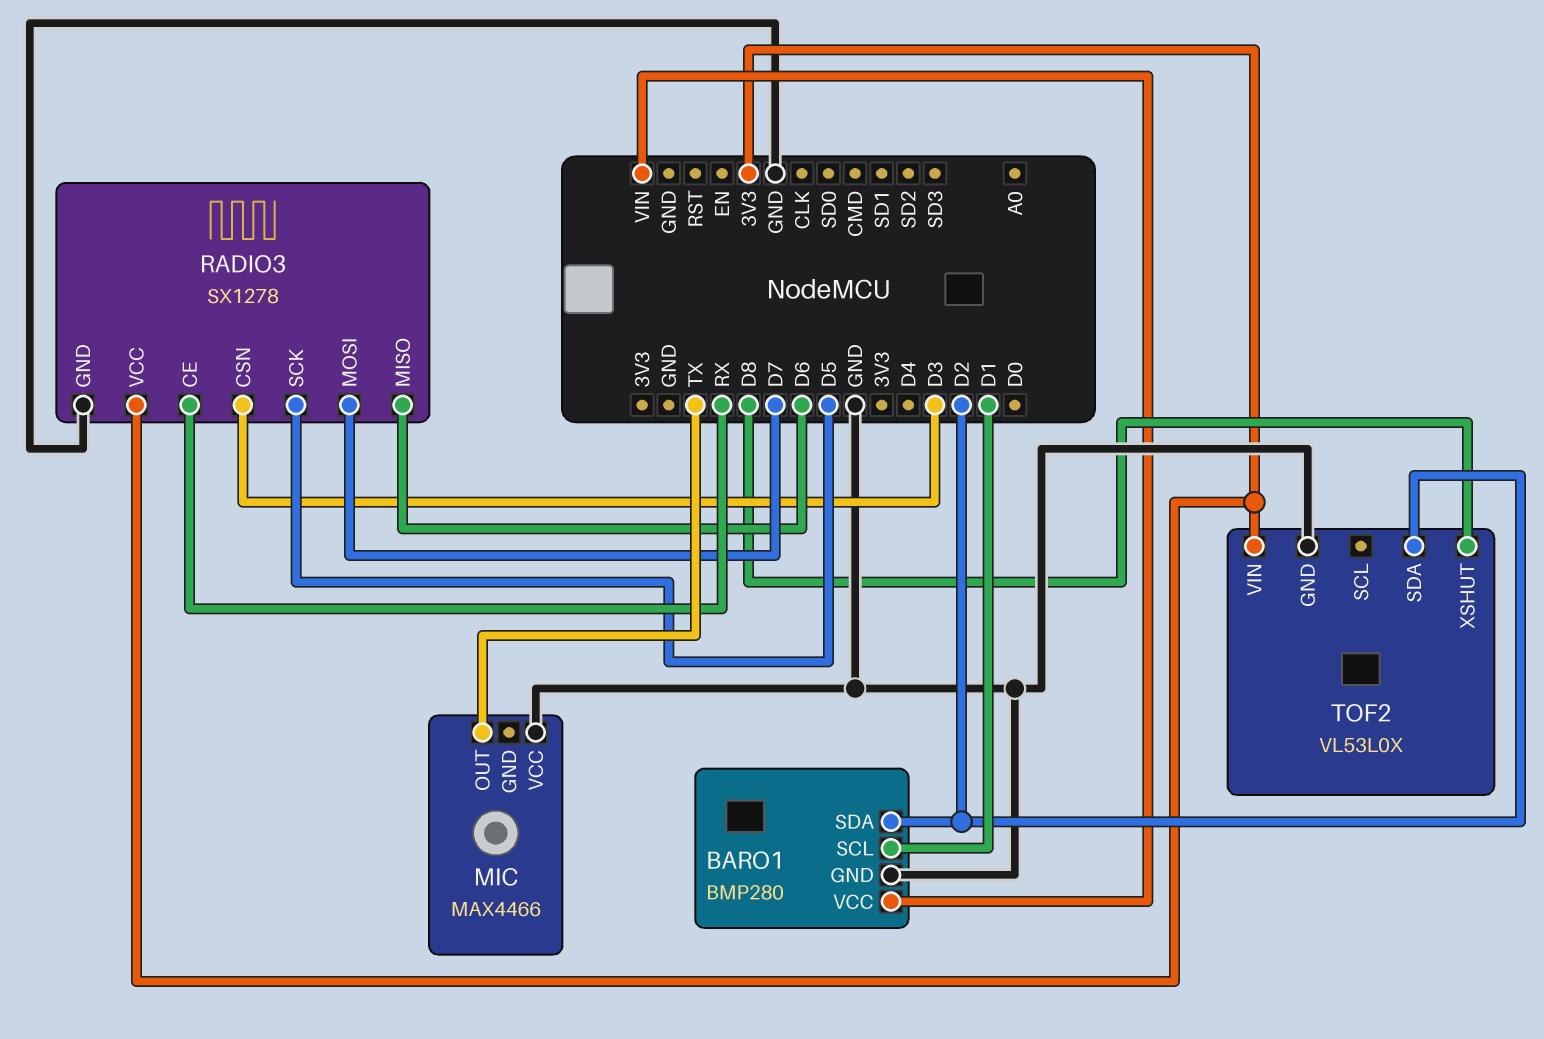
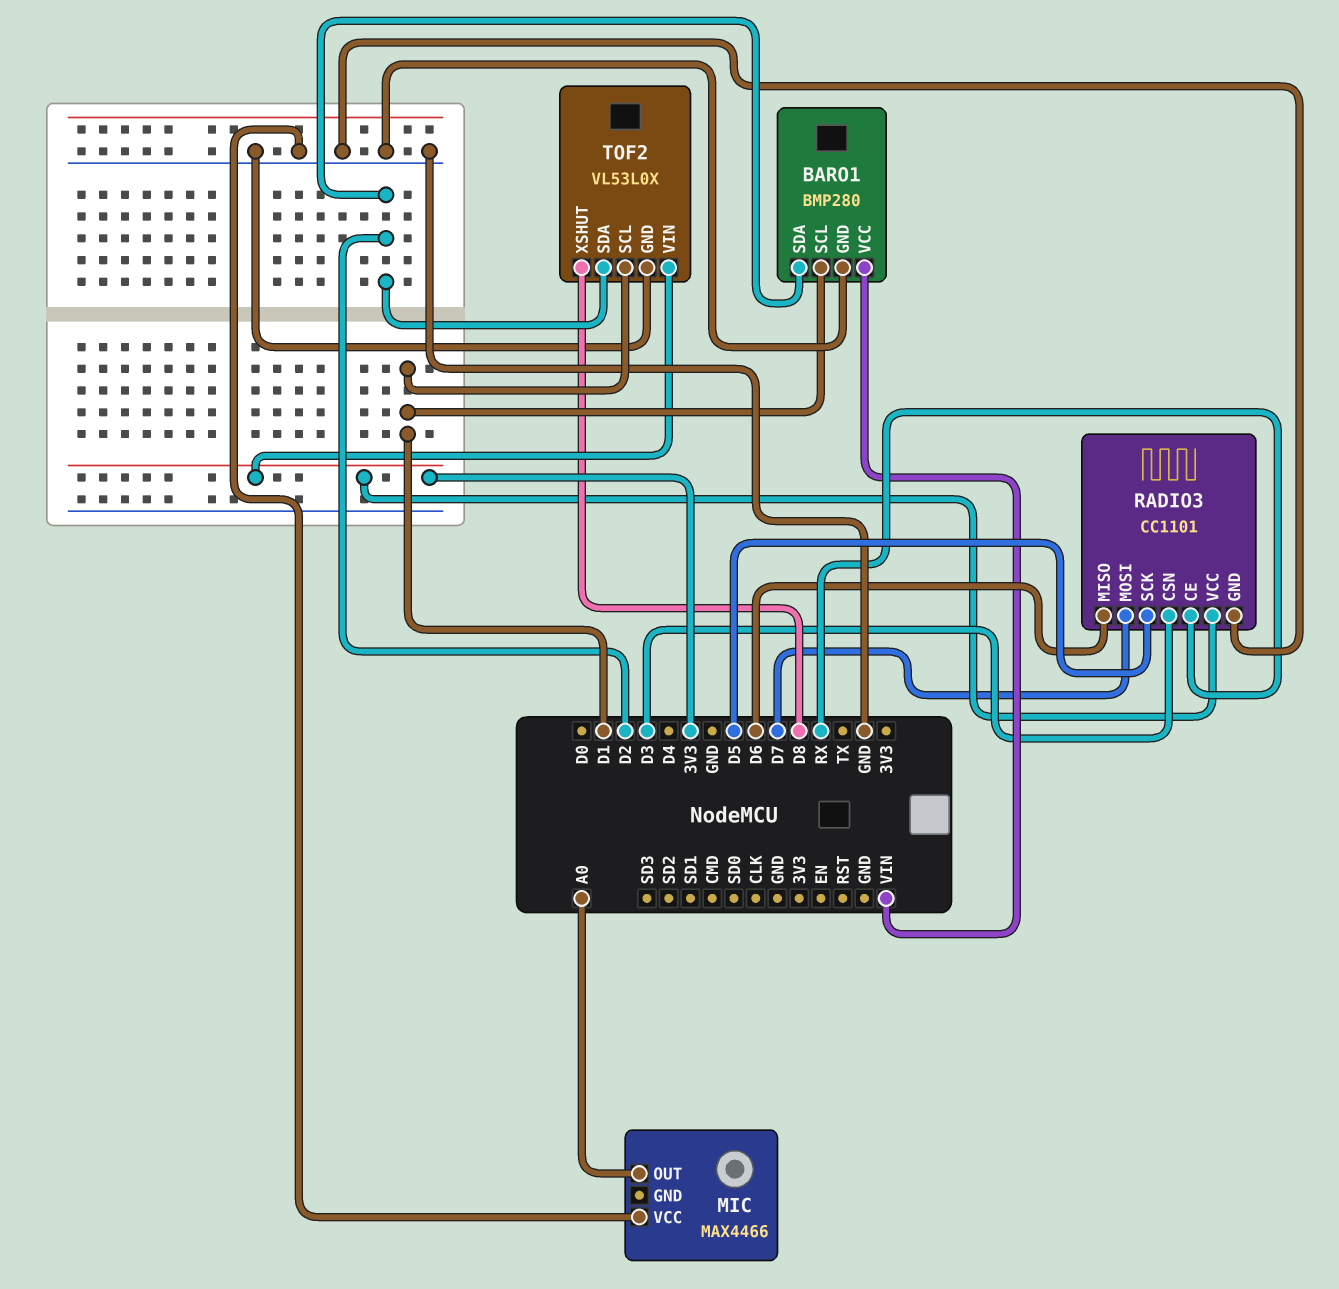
MIC pin OUT: TX -> A0
RADIO3: SX1278 -> CC1101
TOF2 pin SCL: none -> D1

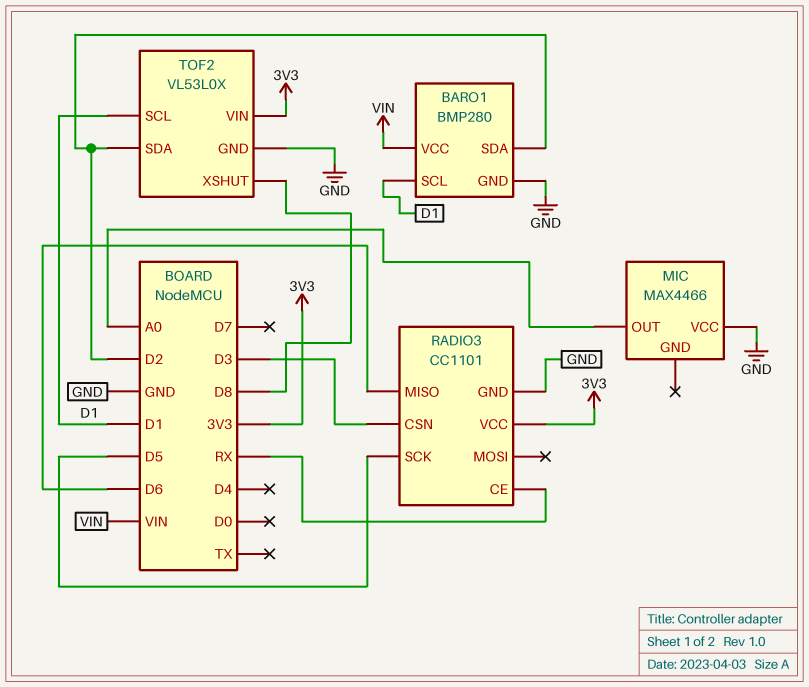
RADIO3 pin MOSI: D7 -> none

